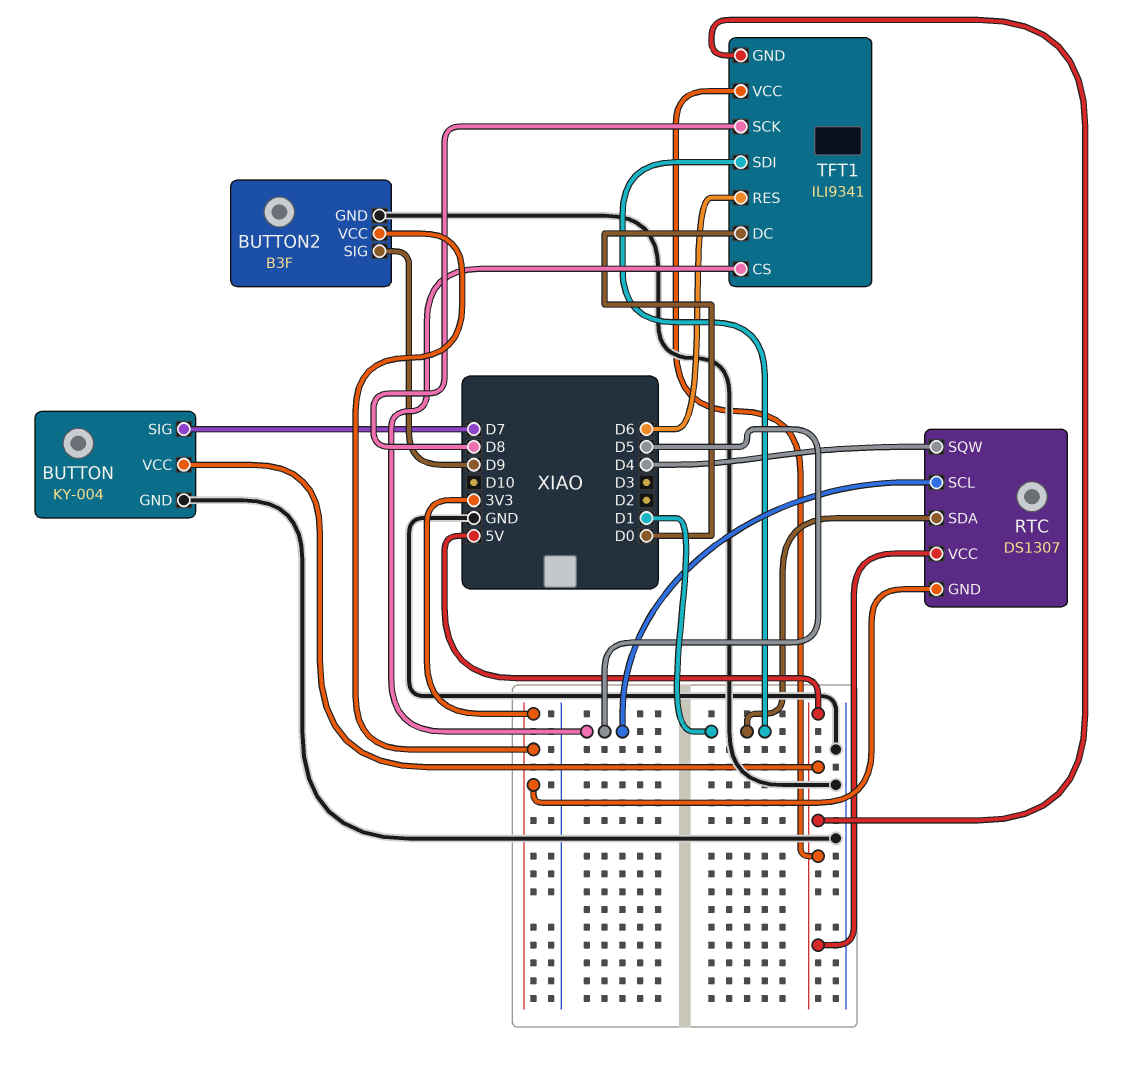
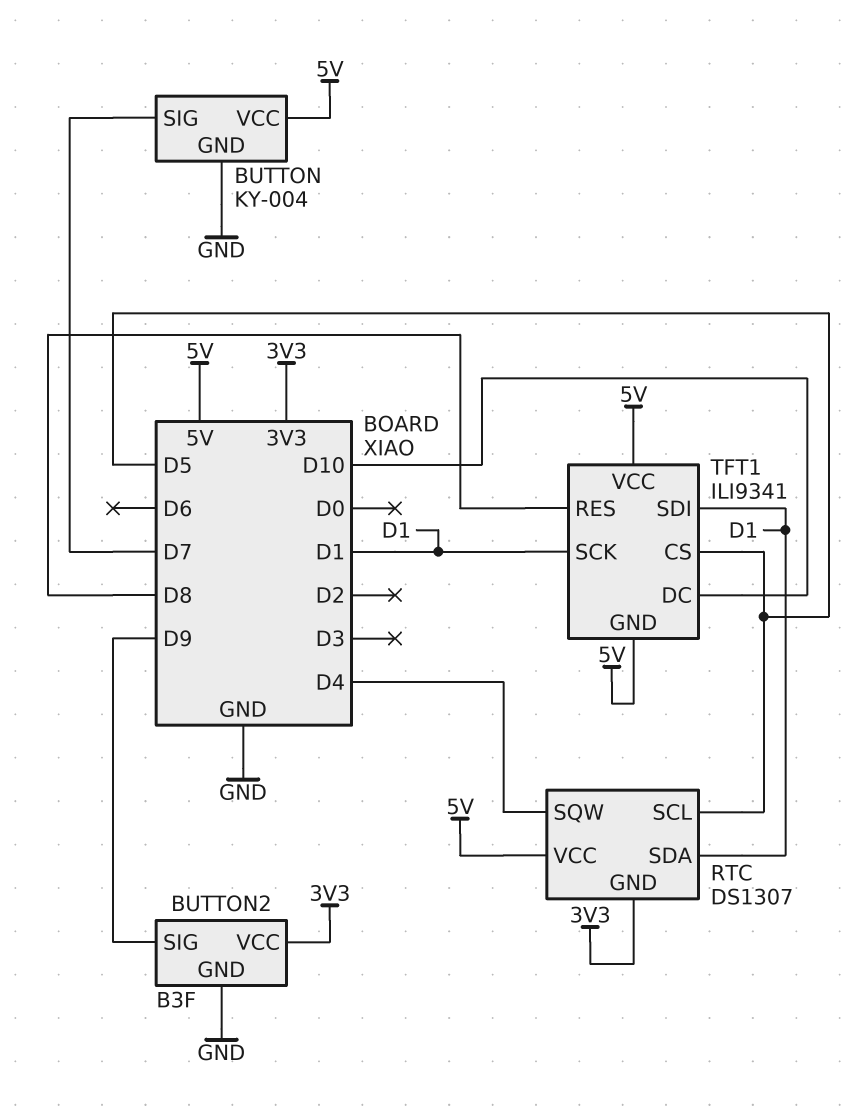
TFT1 pin DC: D0 -> D10
TFT1 pin RES: D6 -> D8
TFT1 pin SCK: D8 -> D1

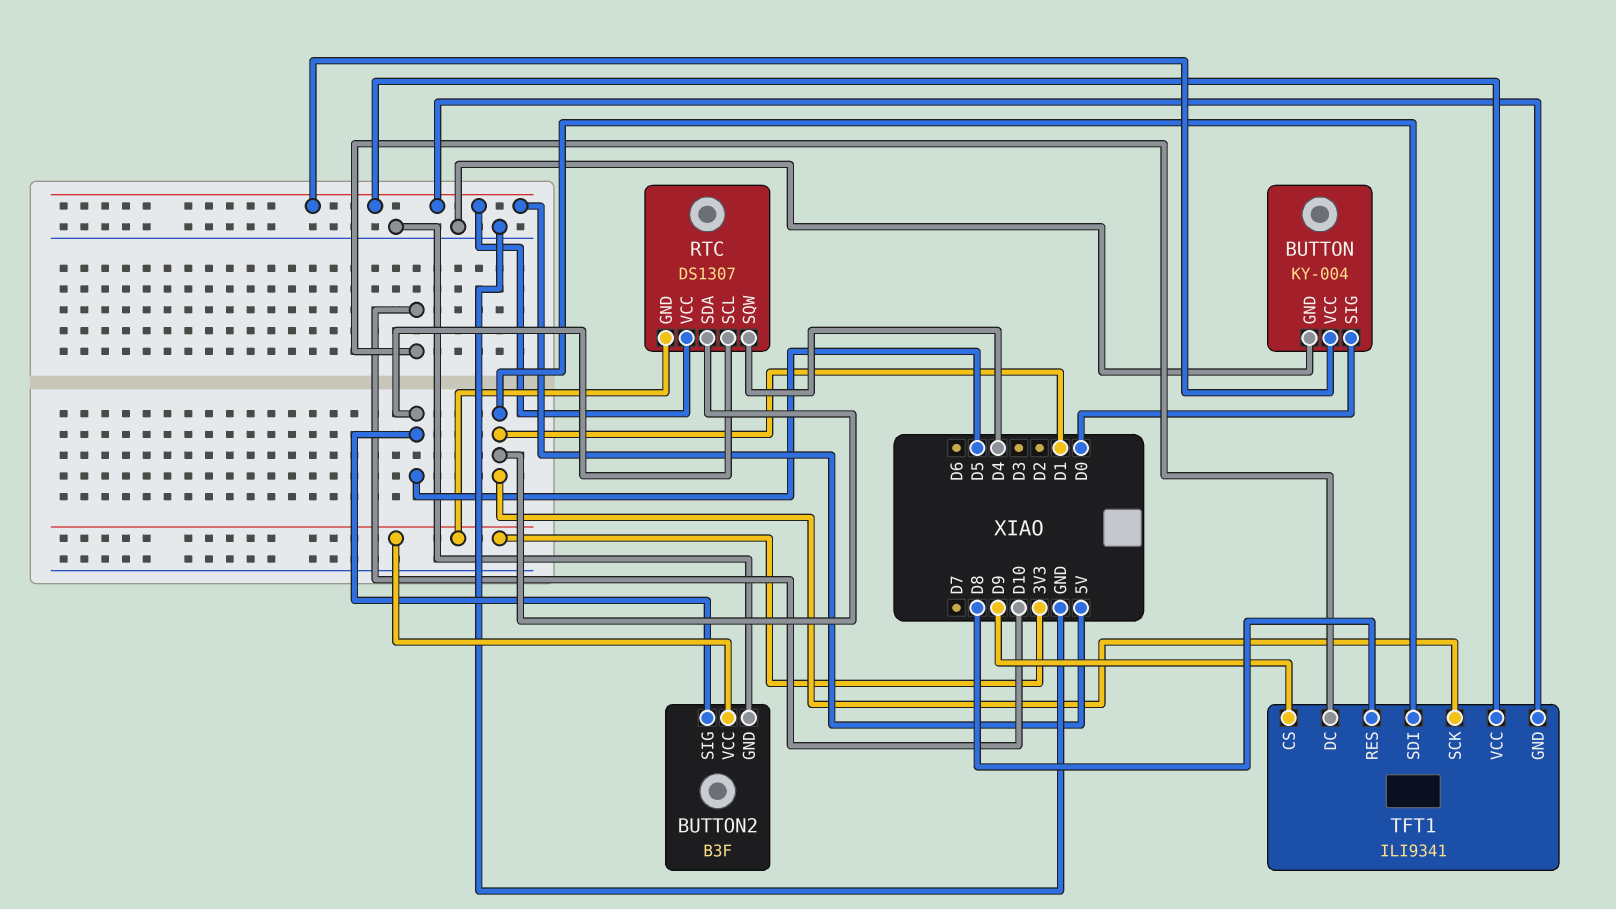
BUTTON pin SIG: D7 -> D0
BUTTON2 pin SIG: D9 -> D5
TFT1 pin CS: D5 -> D9

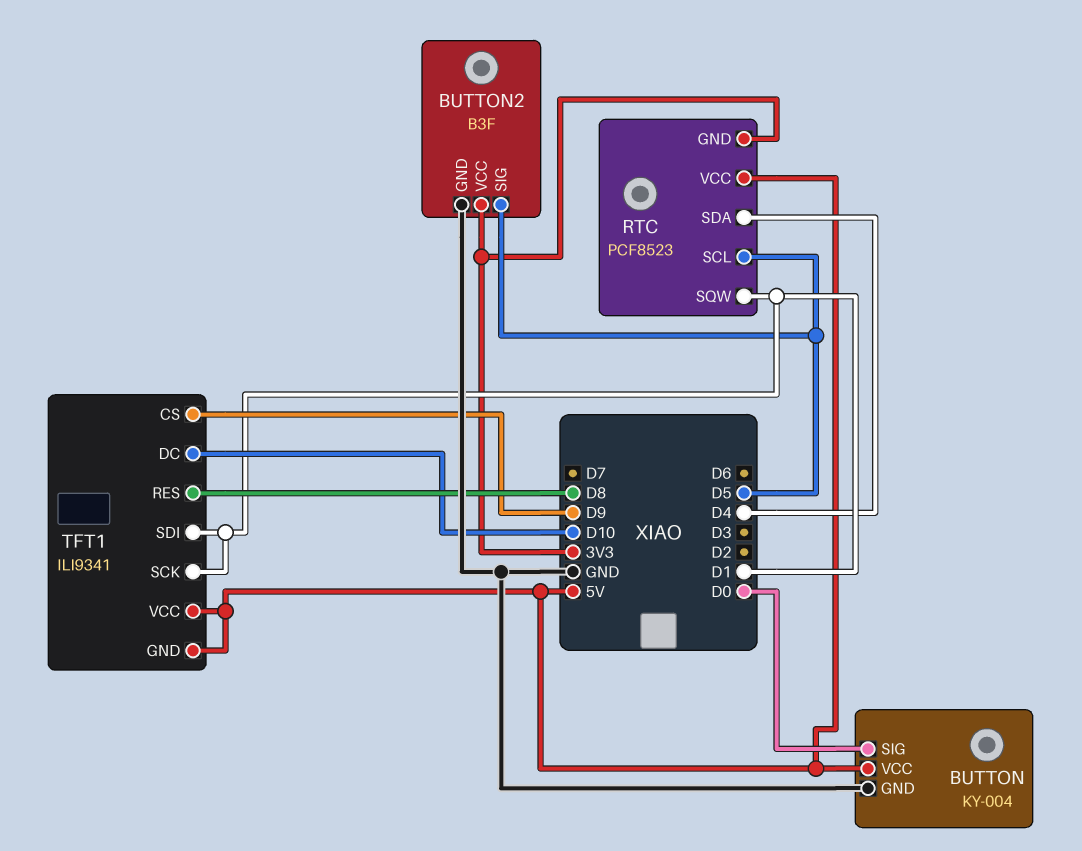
RTC: DS1307 -> PCF8523
RTC pin SDA: D1 -> D4
RTC pin SQW: D4 -> D1

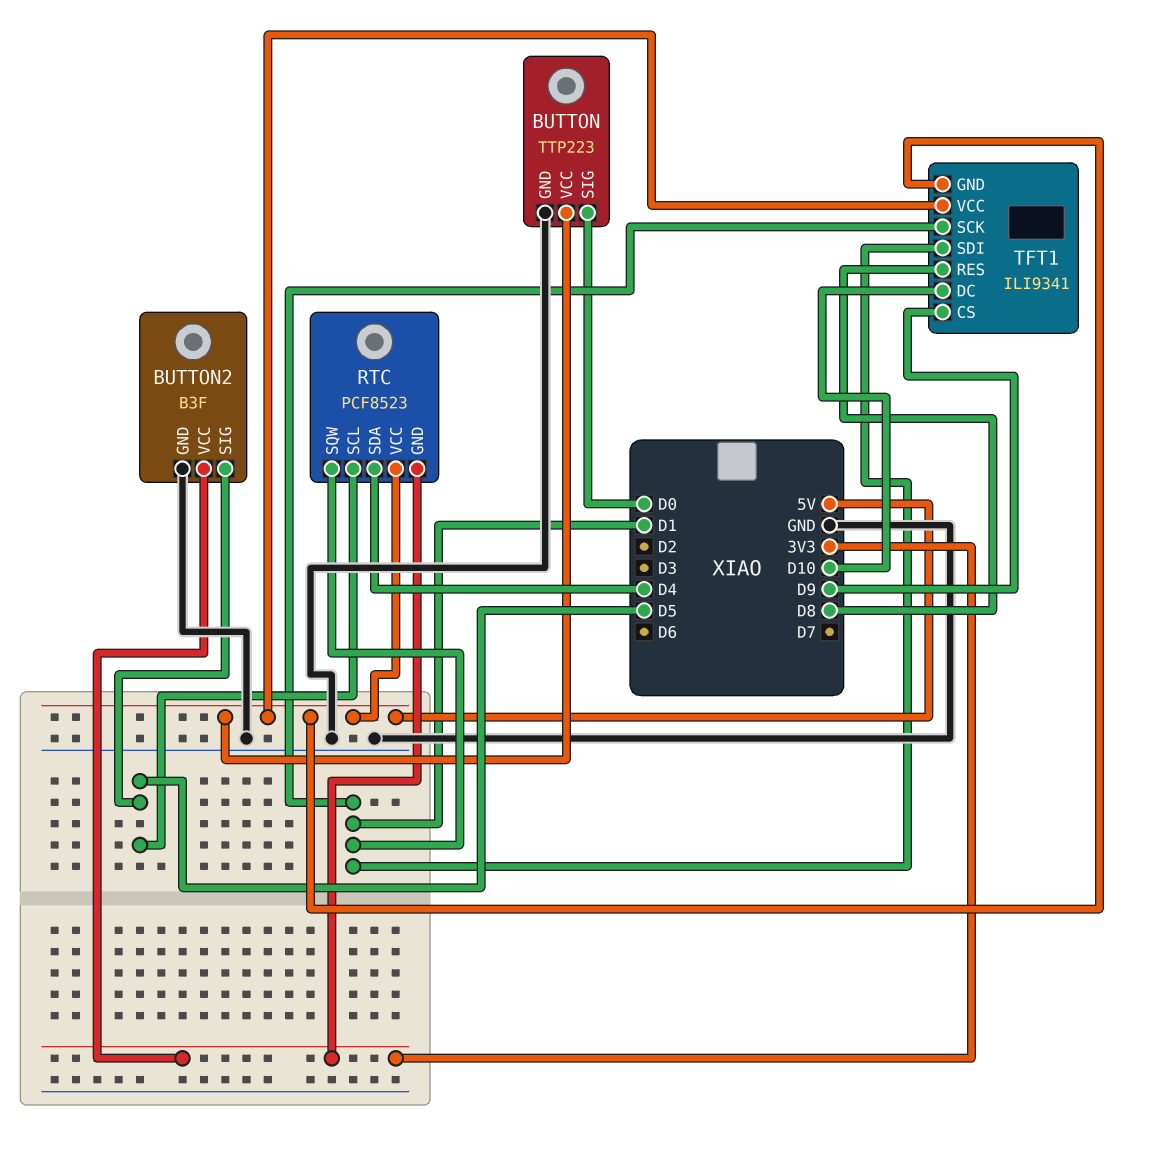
BUTTON: KY-004 -> TTP223

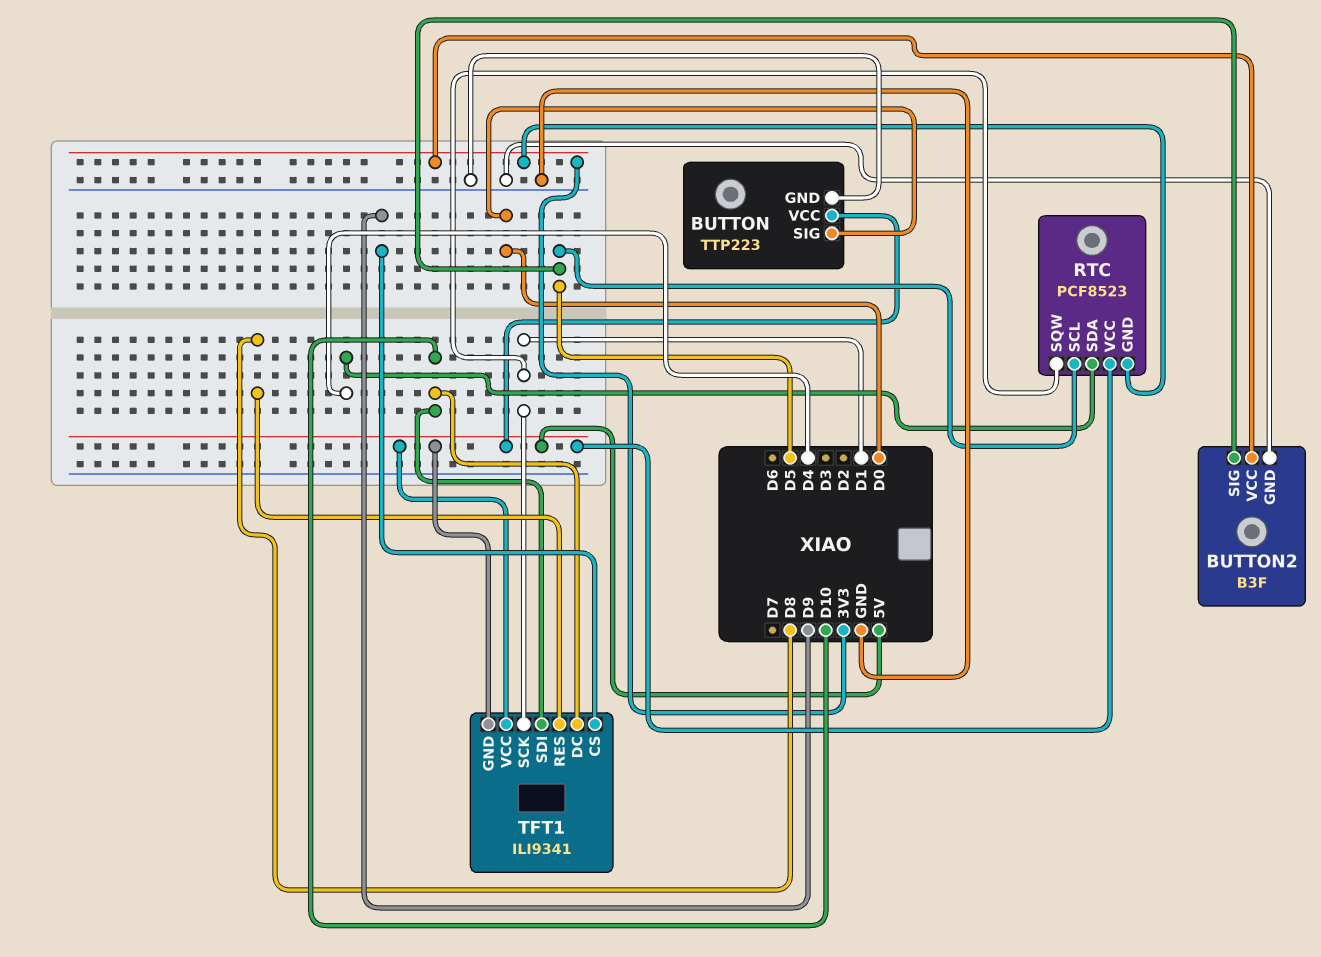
TFT1 pin SDI: D1 -> D10

